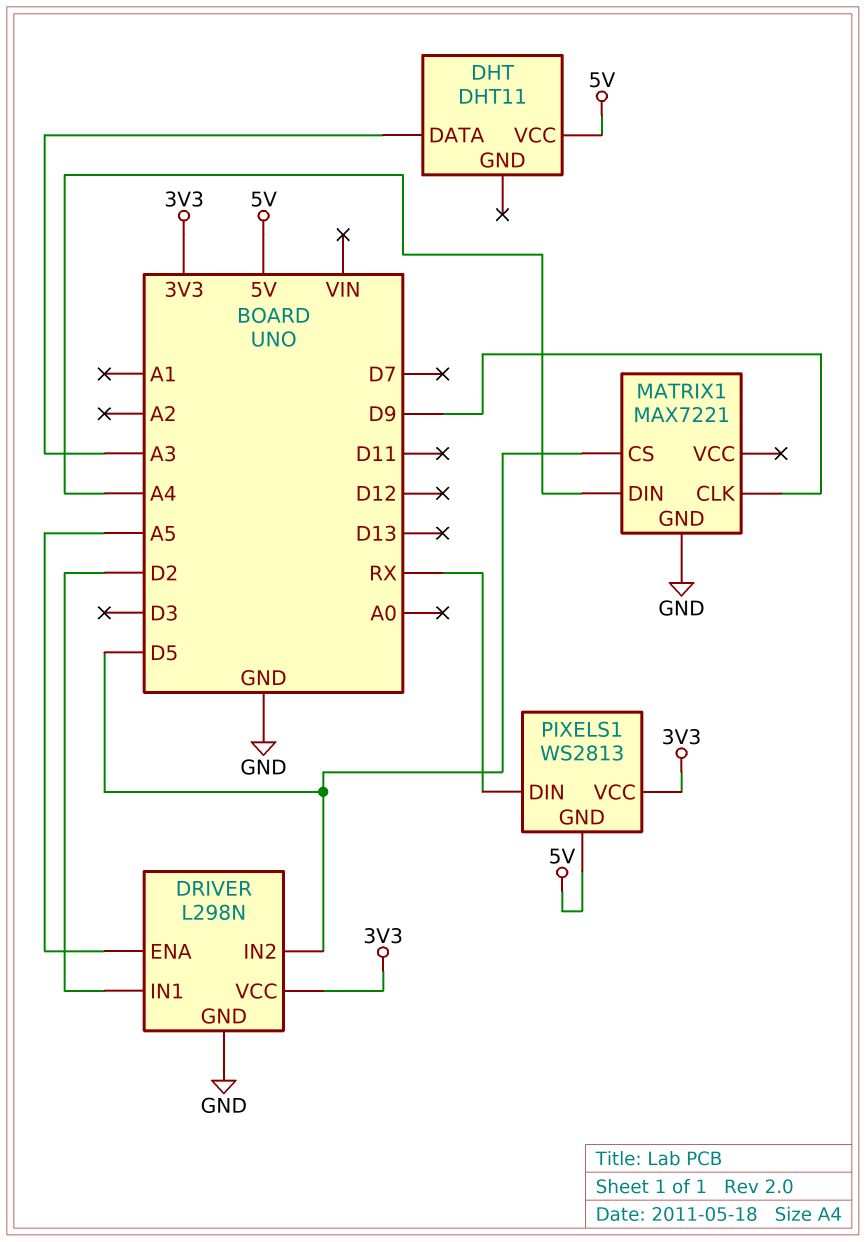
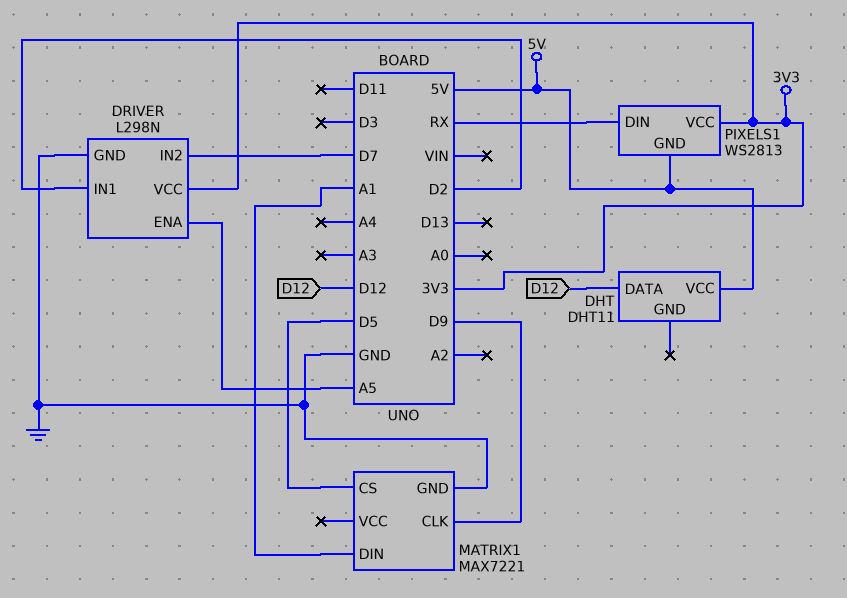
DHT pin DATA: A3 -> D12
DRIVER pin IN2: D5 -> D7
MATRIX1 pin DIN: A4 -> A1

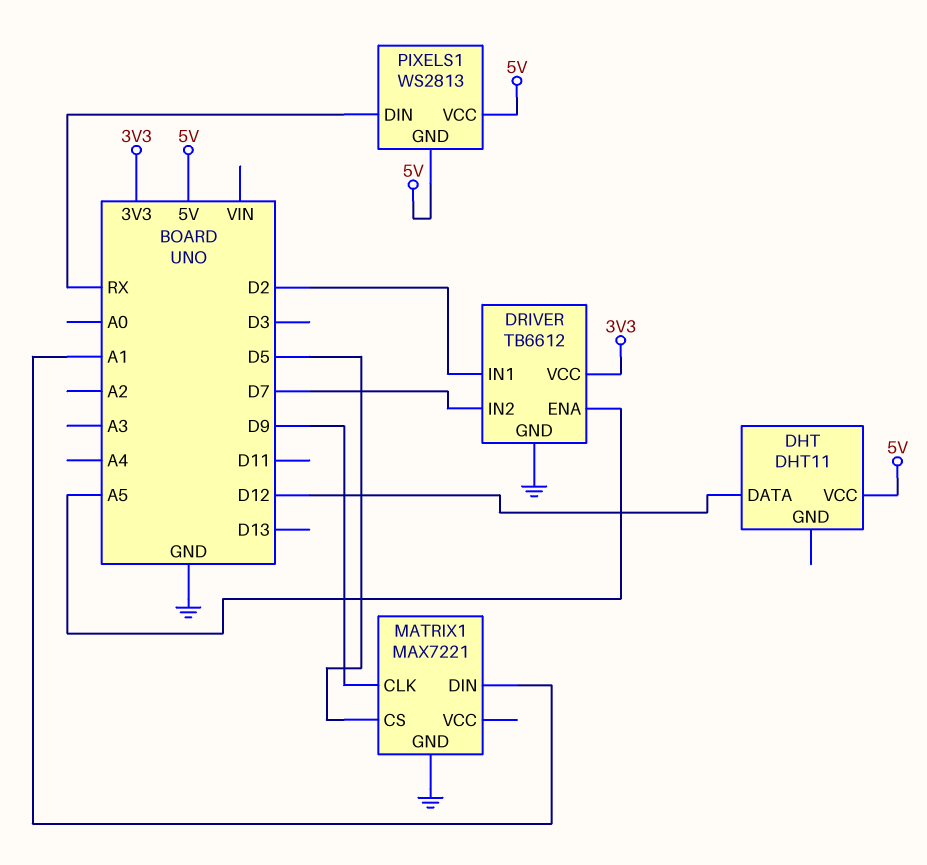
DRIVER: L298N -> TB6612
PIXELS1 pin VCC: 3V3 -> 5V

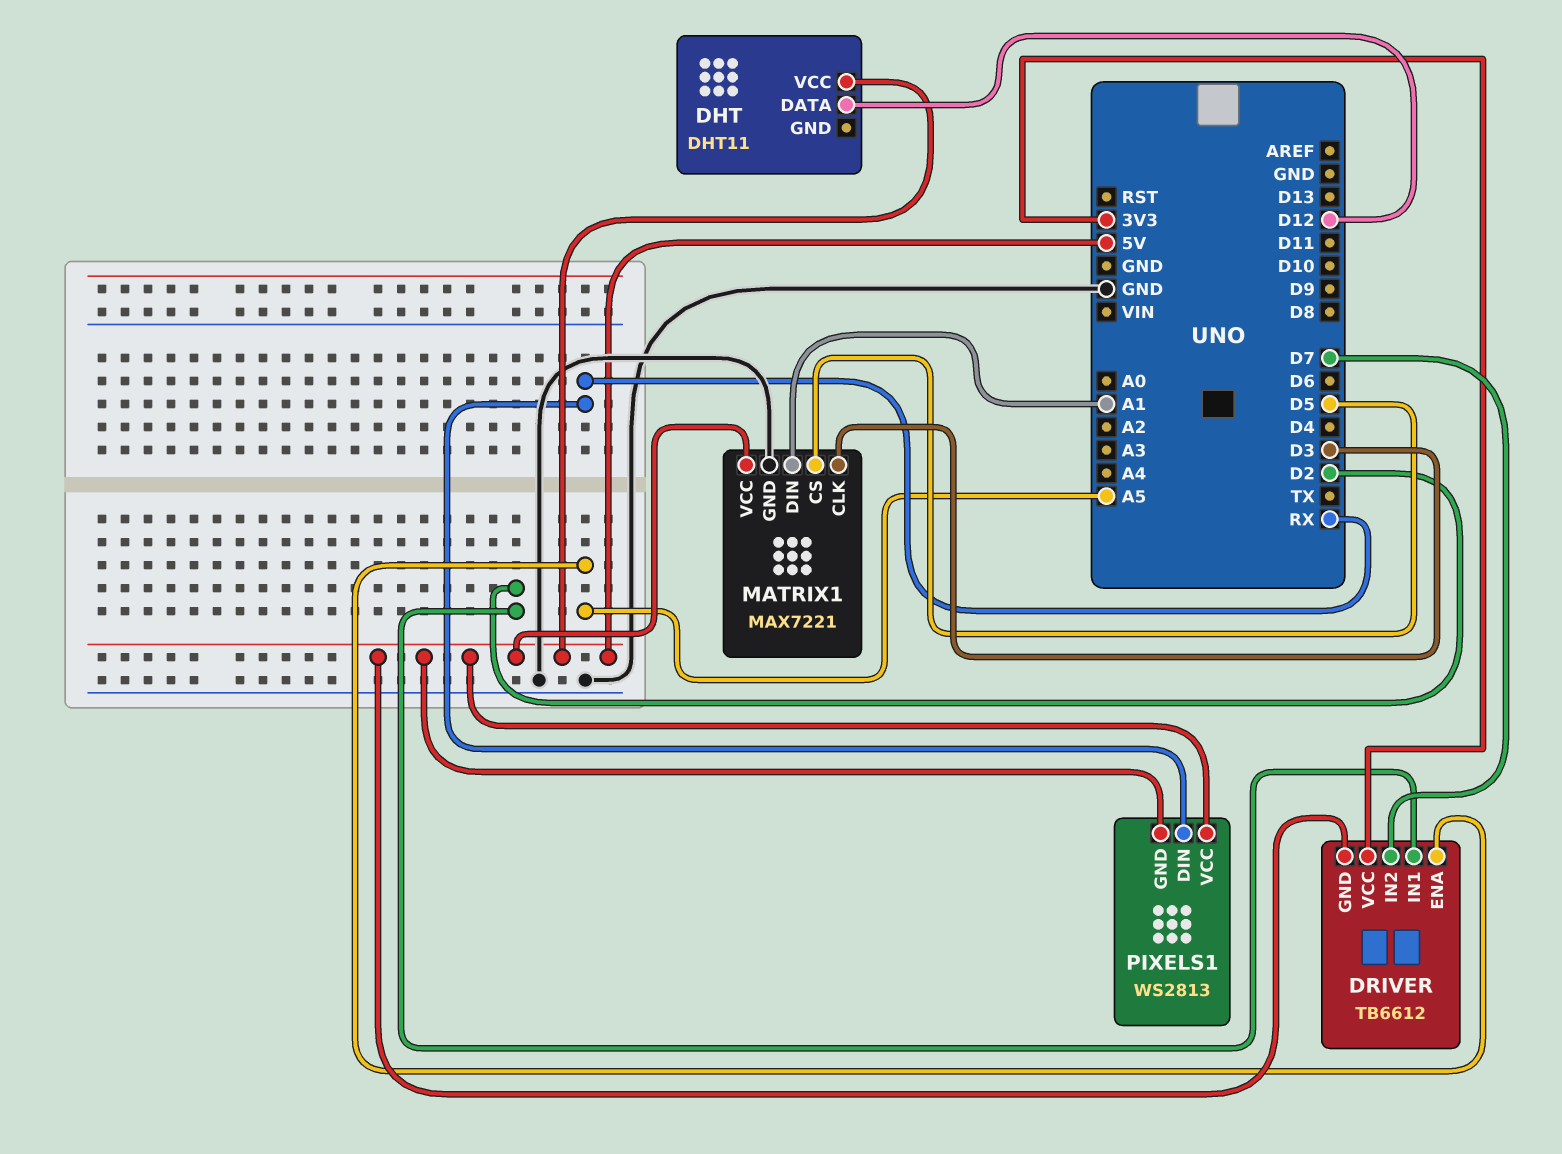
DRIVER pin GND: GND -> 5V
MATRIX1 pin CLK: D9 -> D3
MATRIX1 pin VCC: none -> 5V

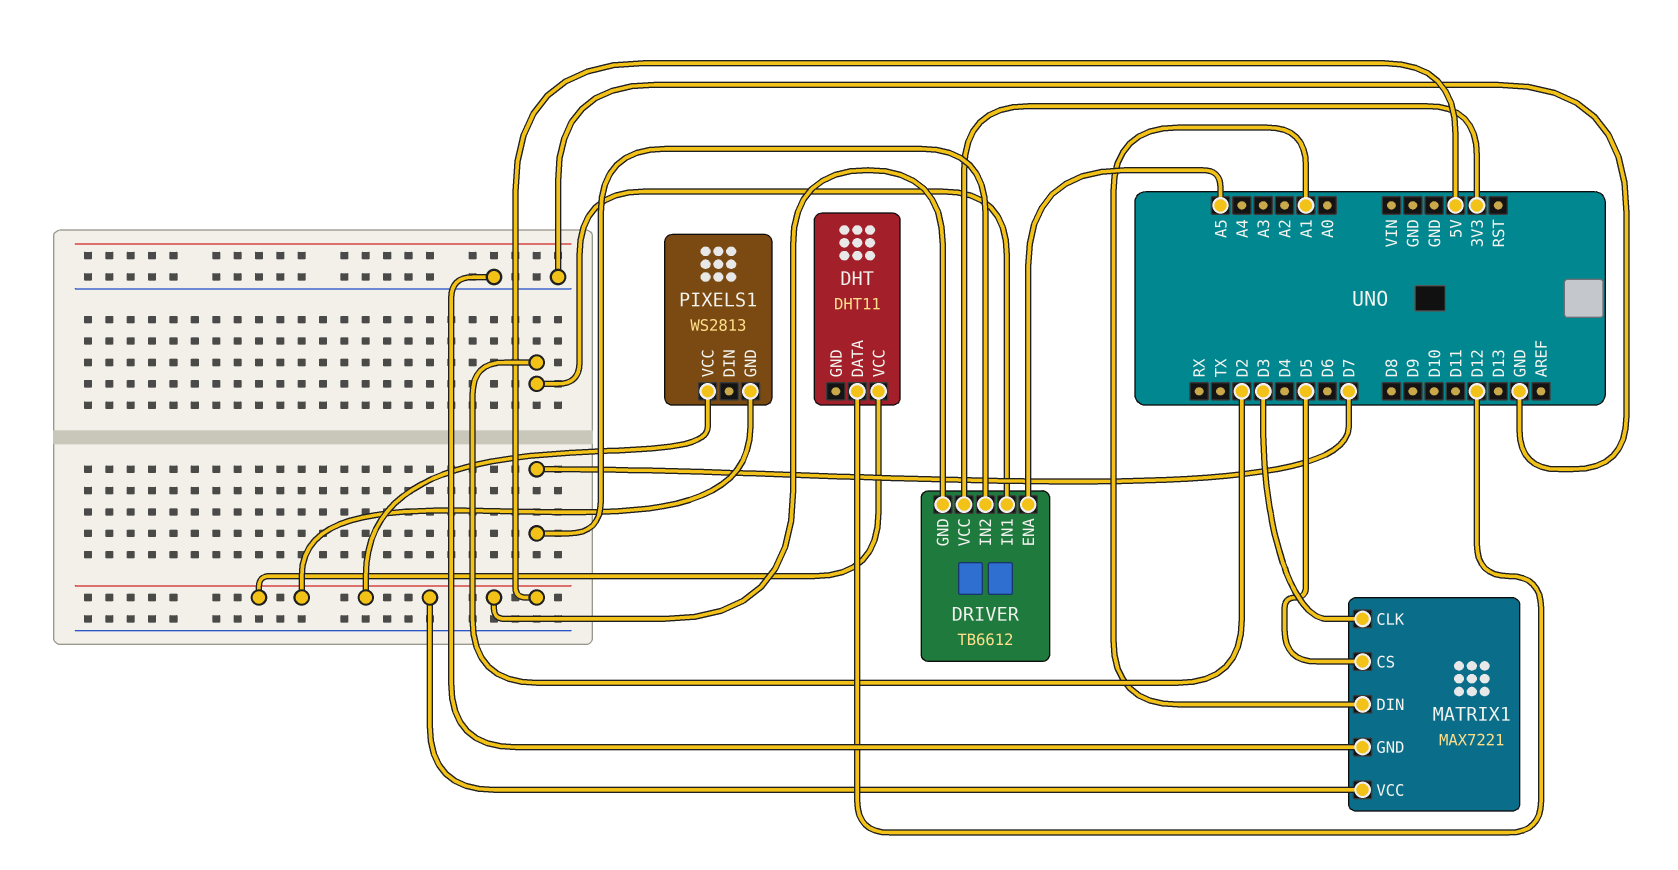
PIXELS1 pin DIN: RX -> none

